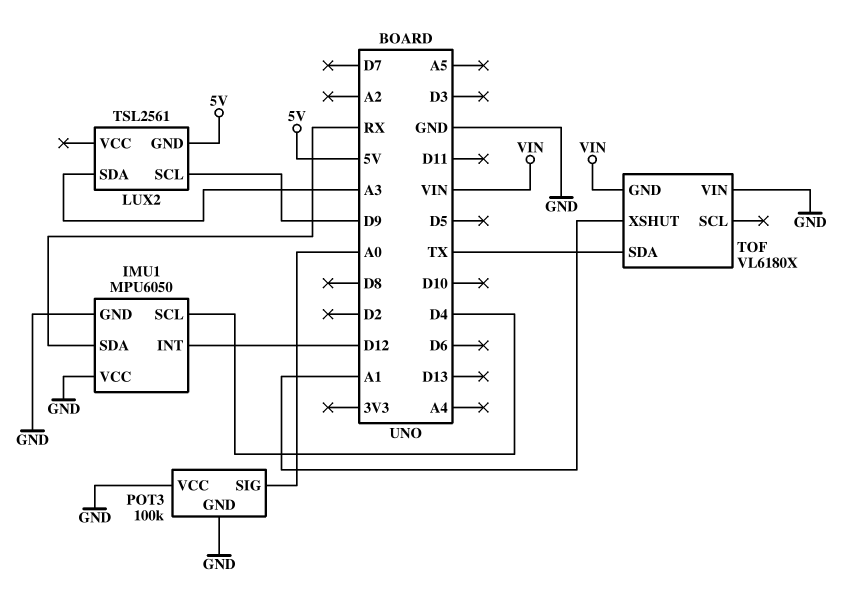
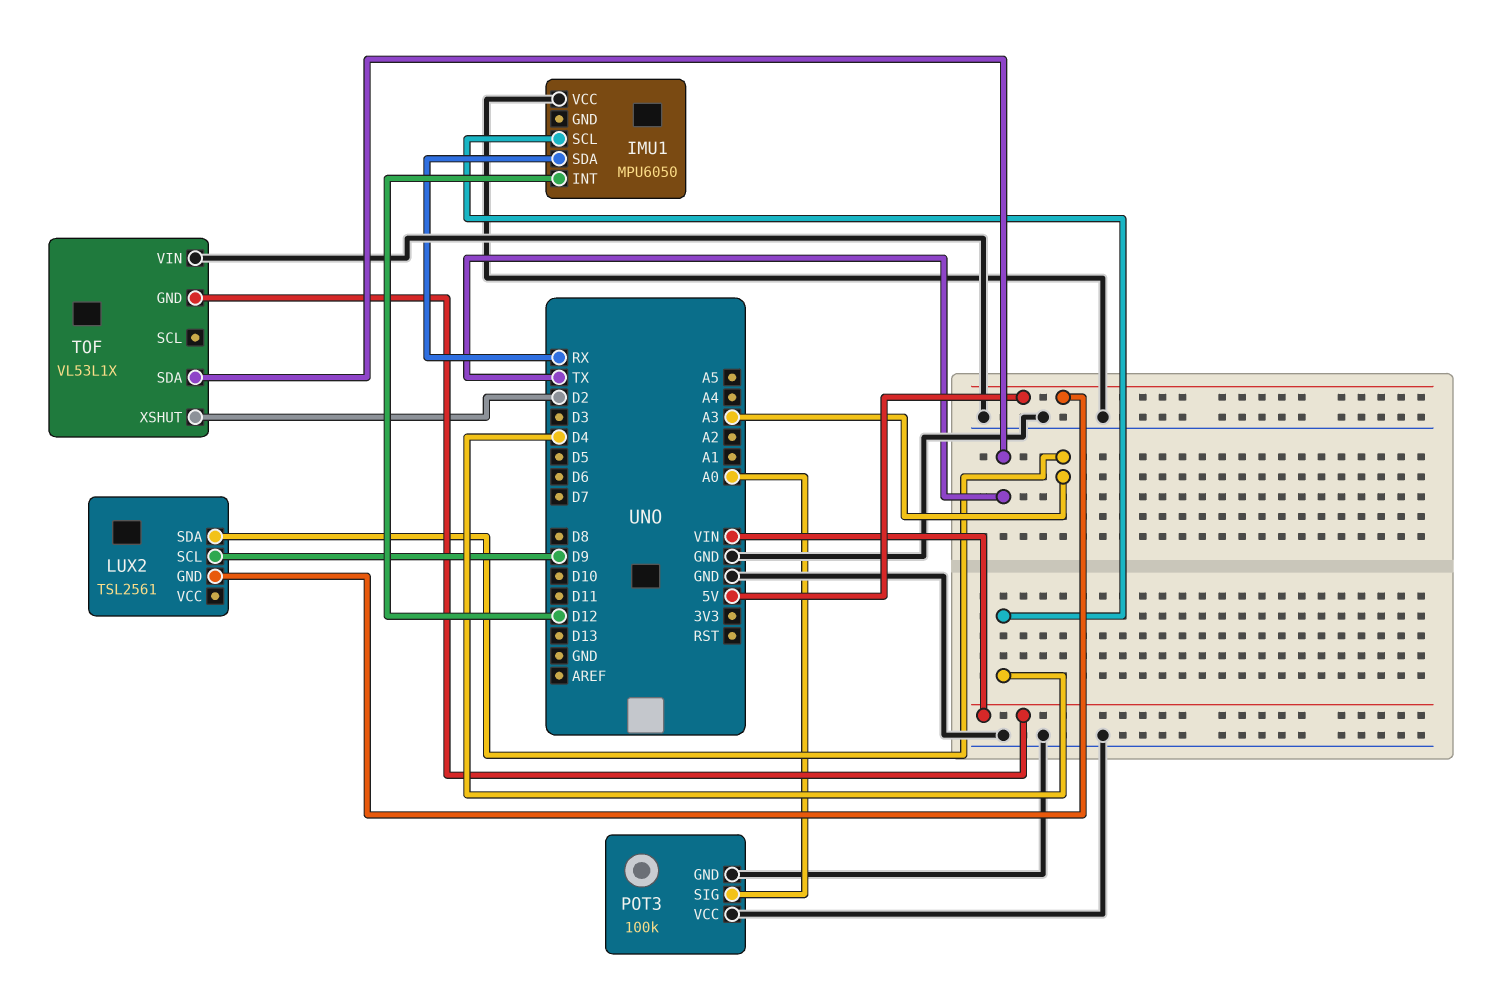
IMU1 pin GND: GND -> none
TOF: VL6180X -> VL53L1X
TOF pin XSHUT: A1 -> D2

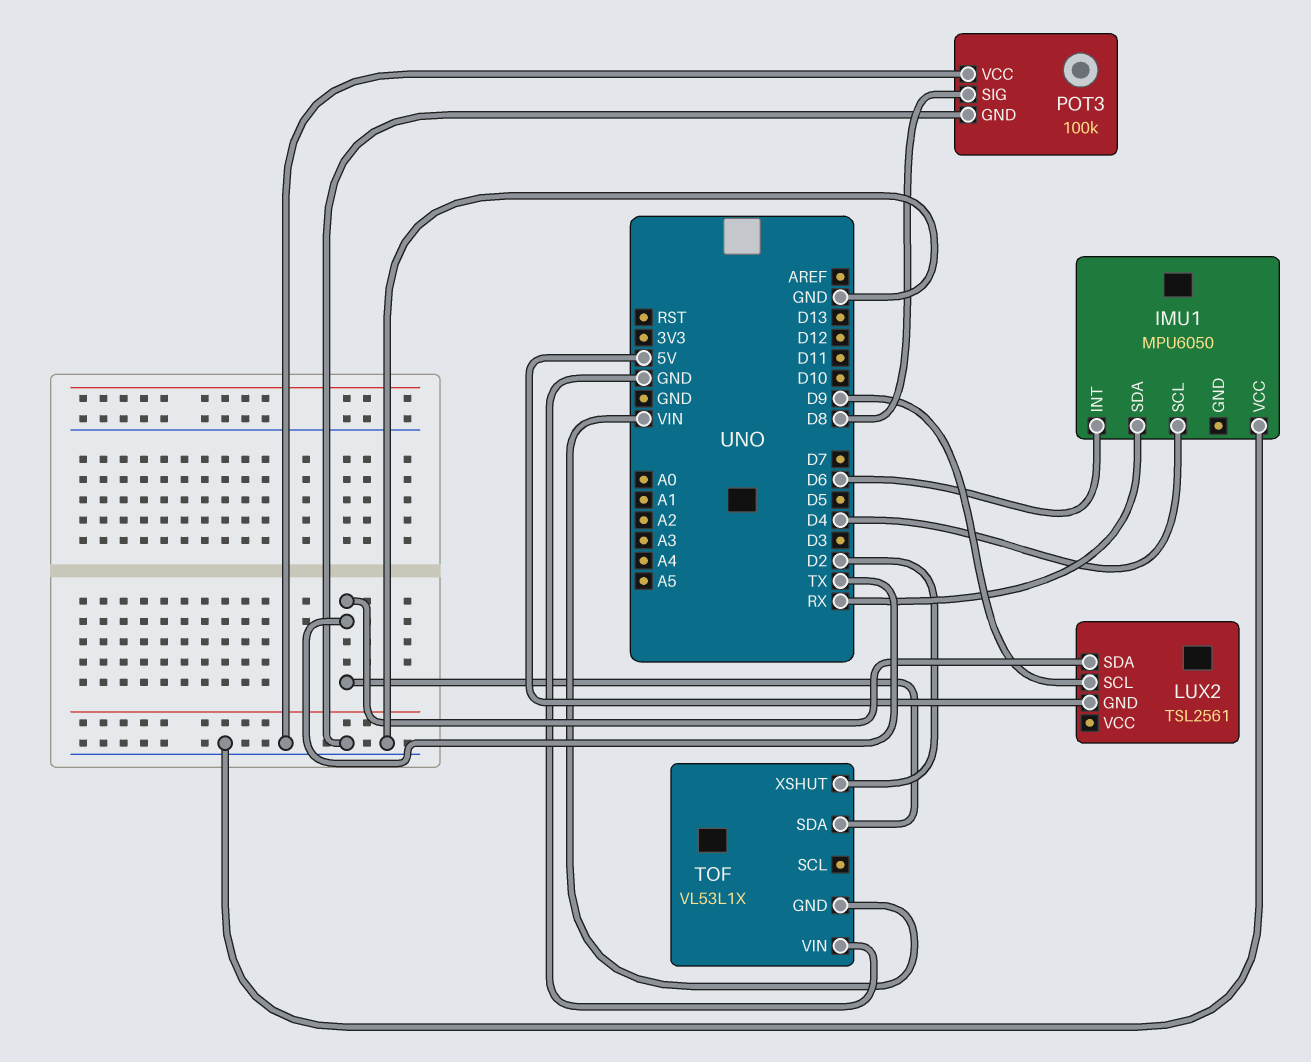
IMU1 pin INT: D12 -> D6
LUX2 pin SDA: A3 -> TX
POT3 pin SIG: A0 -> D8

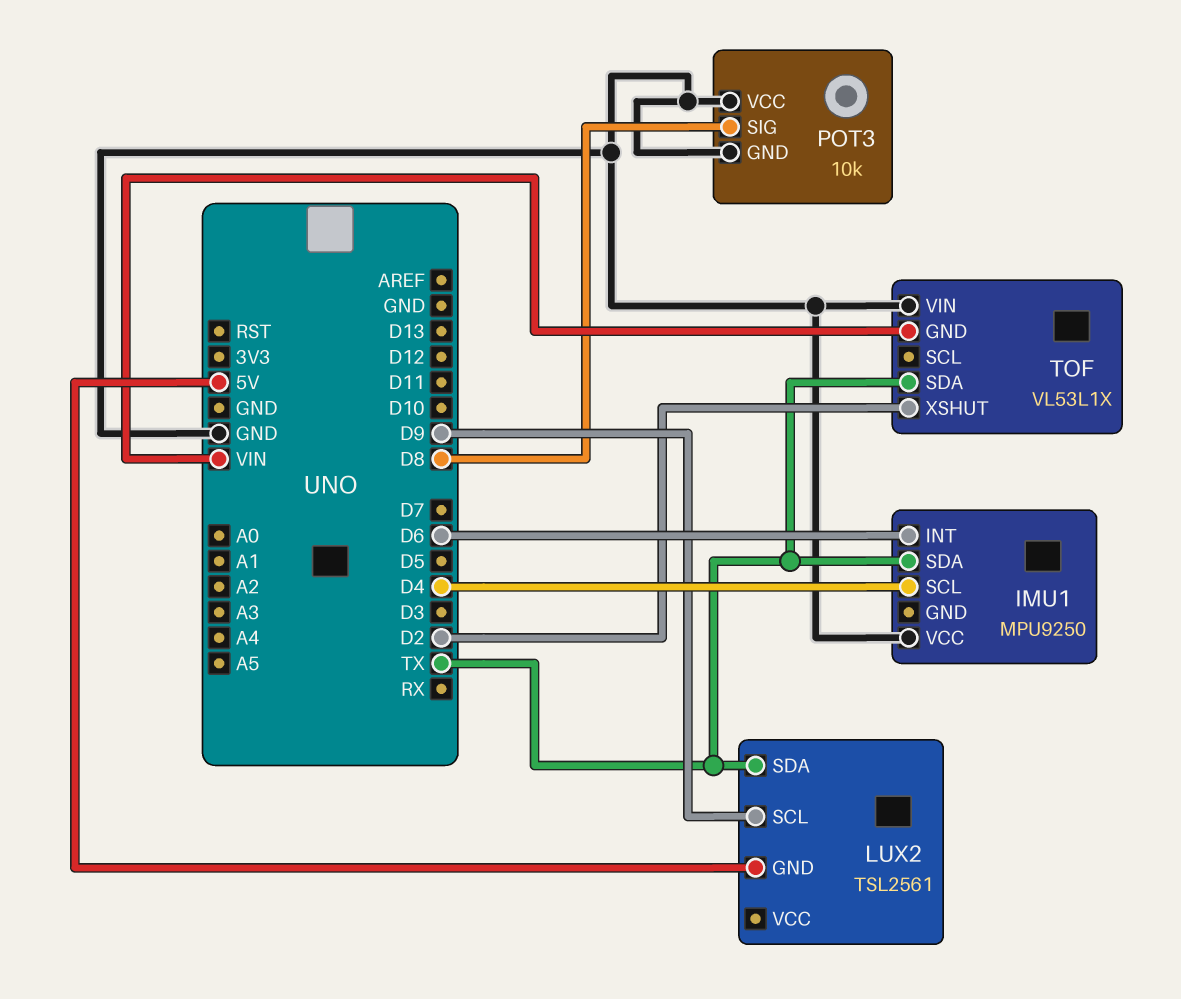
IMU1: MPU6050 -> MPU9250
IMU1 pin SDA: RX -> TX
POT3: 100k -> 10k

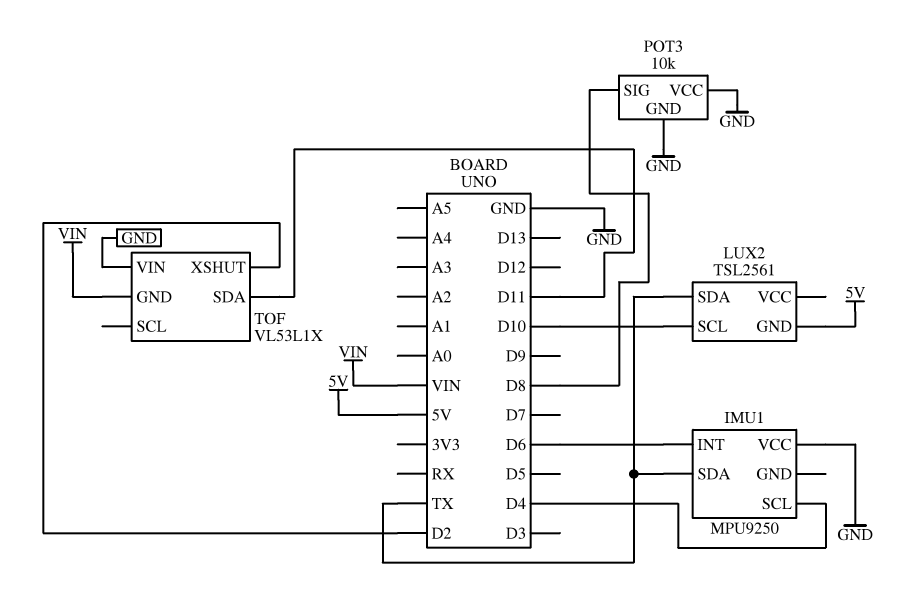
LUX2 pin SCL: D9 -> D10
TOF pin SDA: TX -> D11

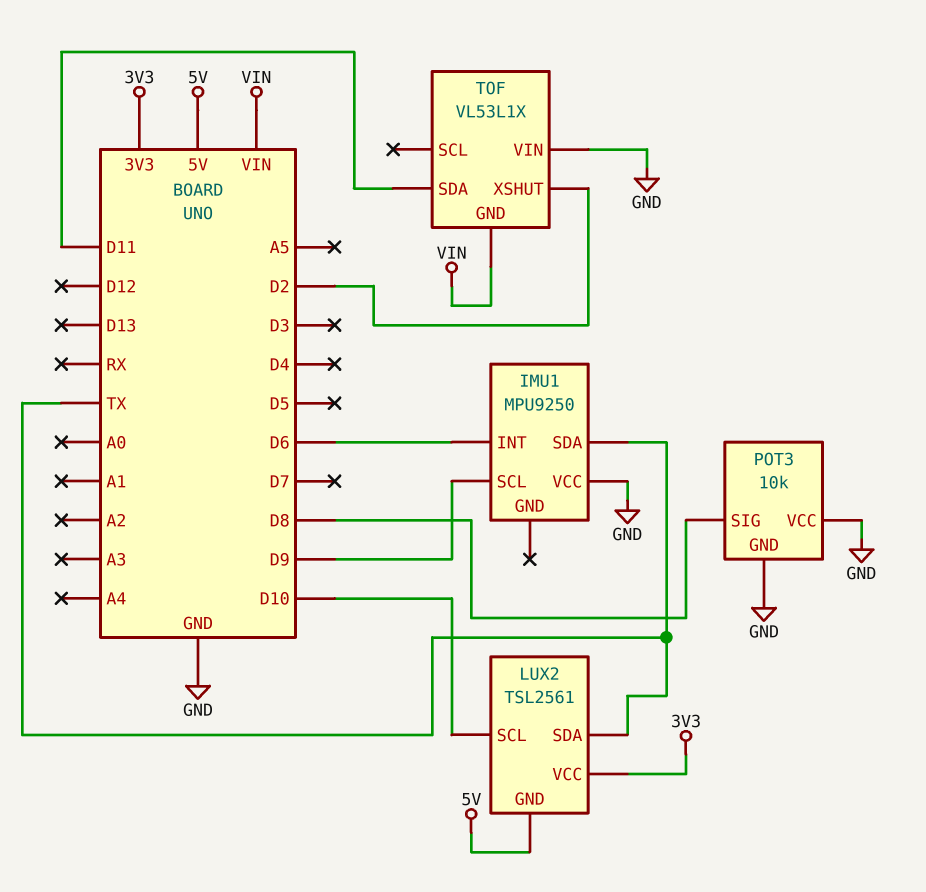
IMU1 pin SCL: D4 -> D9
LUX2 pin VCC: none -> 3V3

